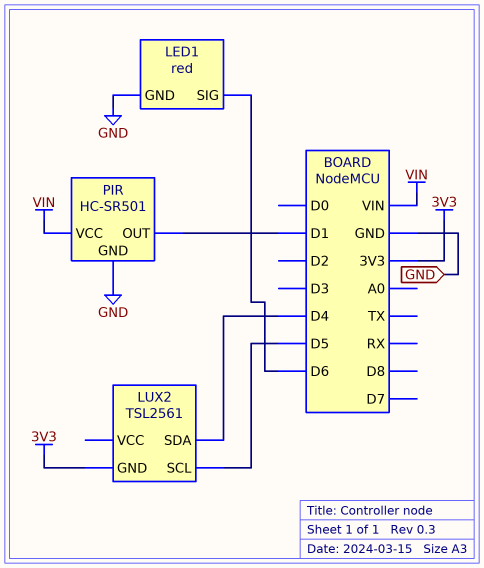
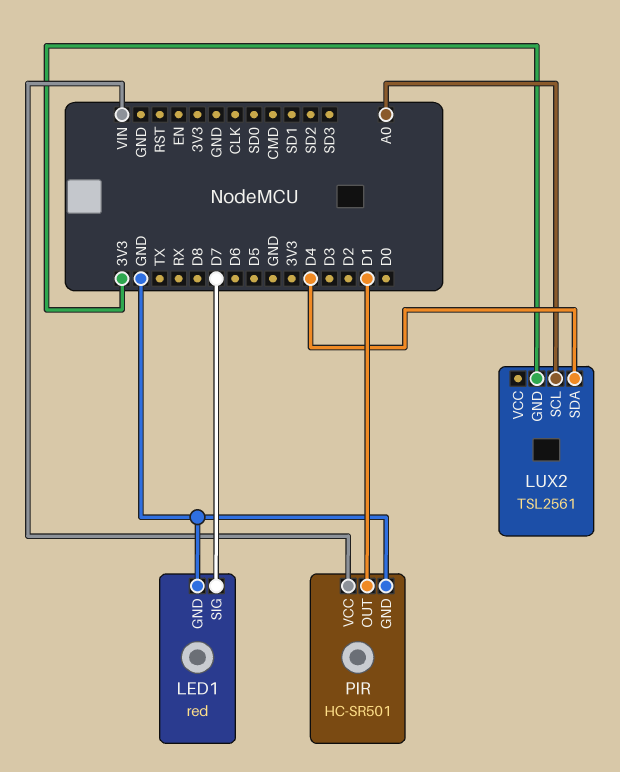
LED1 pin SIG: D6 -> D7
LUX2 pin SCL: D5 -> A0

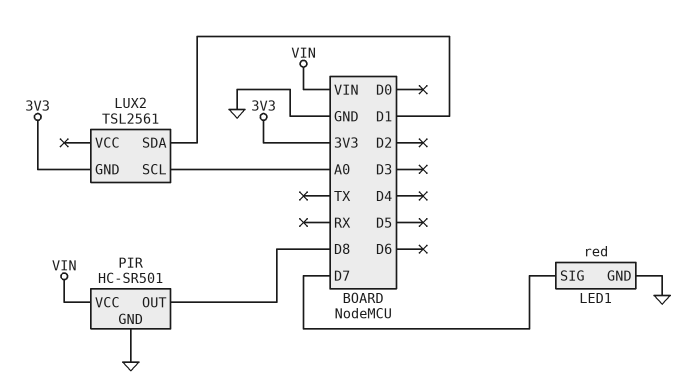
LUX2 pin SDA: D4 -> D1
PIR pin OUT: D1 -> D8

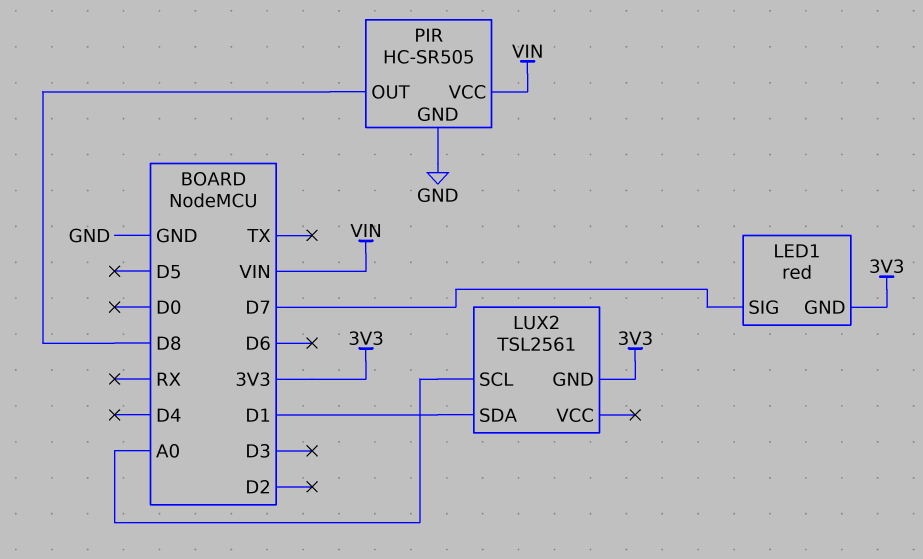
LED1 pin GND: GND -> 3V3
PIR: HC-SR501 -> HC-SR505

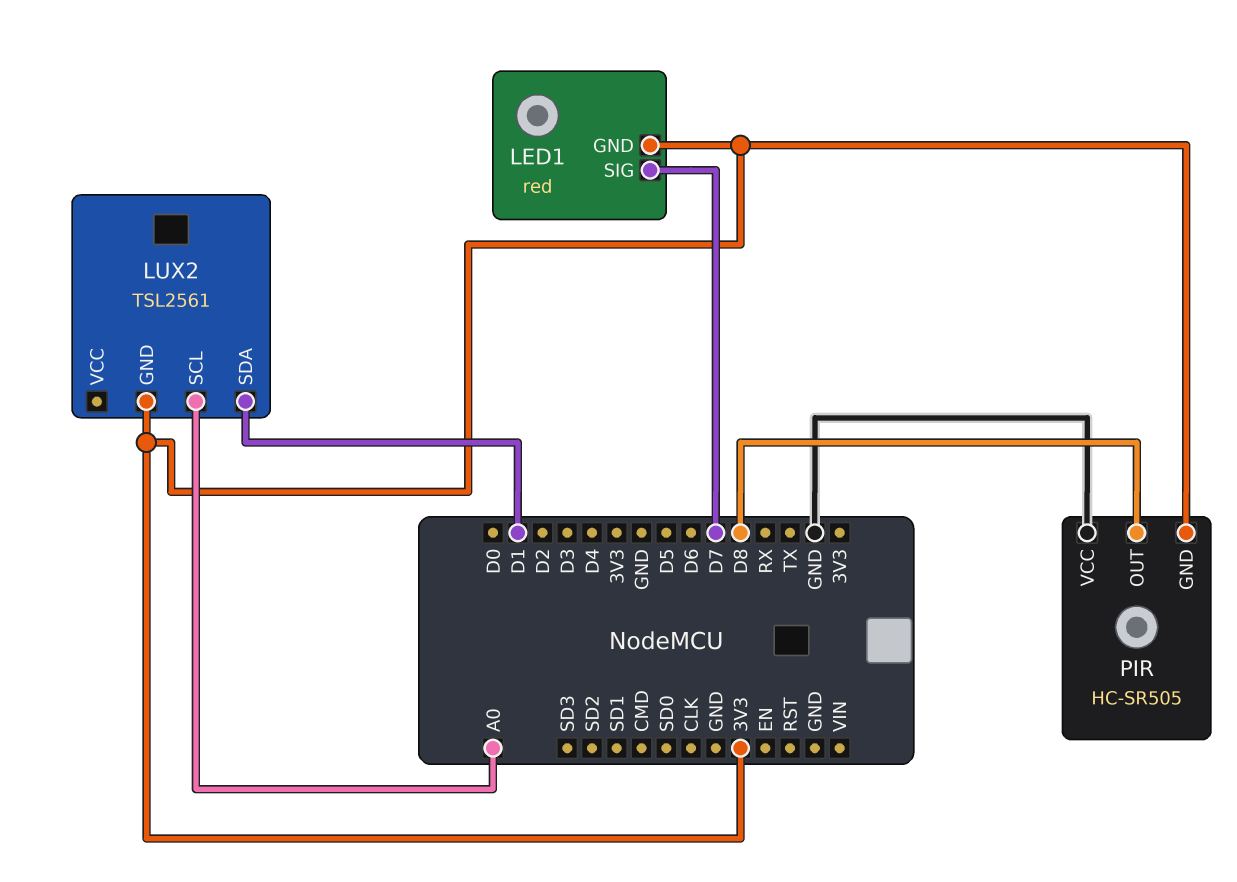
PIR pin GND: GND -> 3V3
PIR pin VCC: VIN -> GND

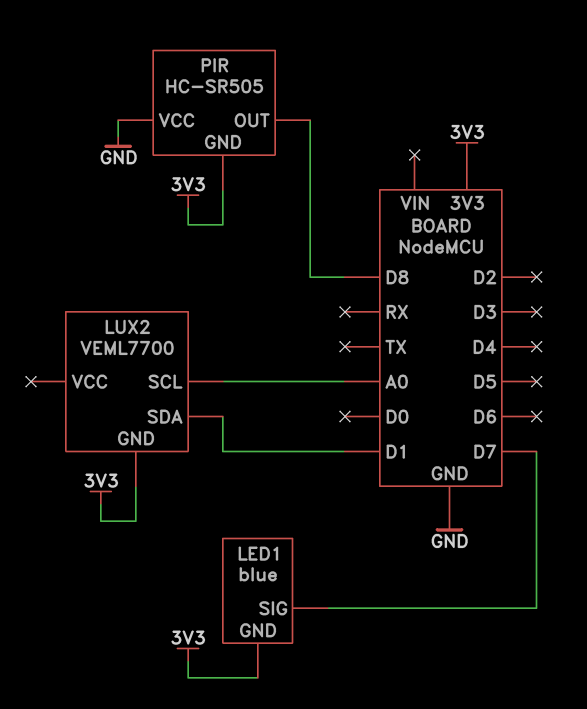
LED1: red -> blue
LUX2: TSL2561 -> VEML7700

